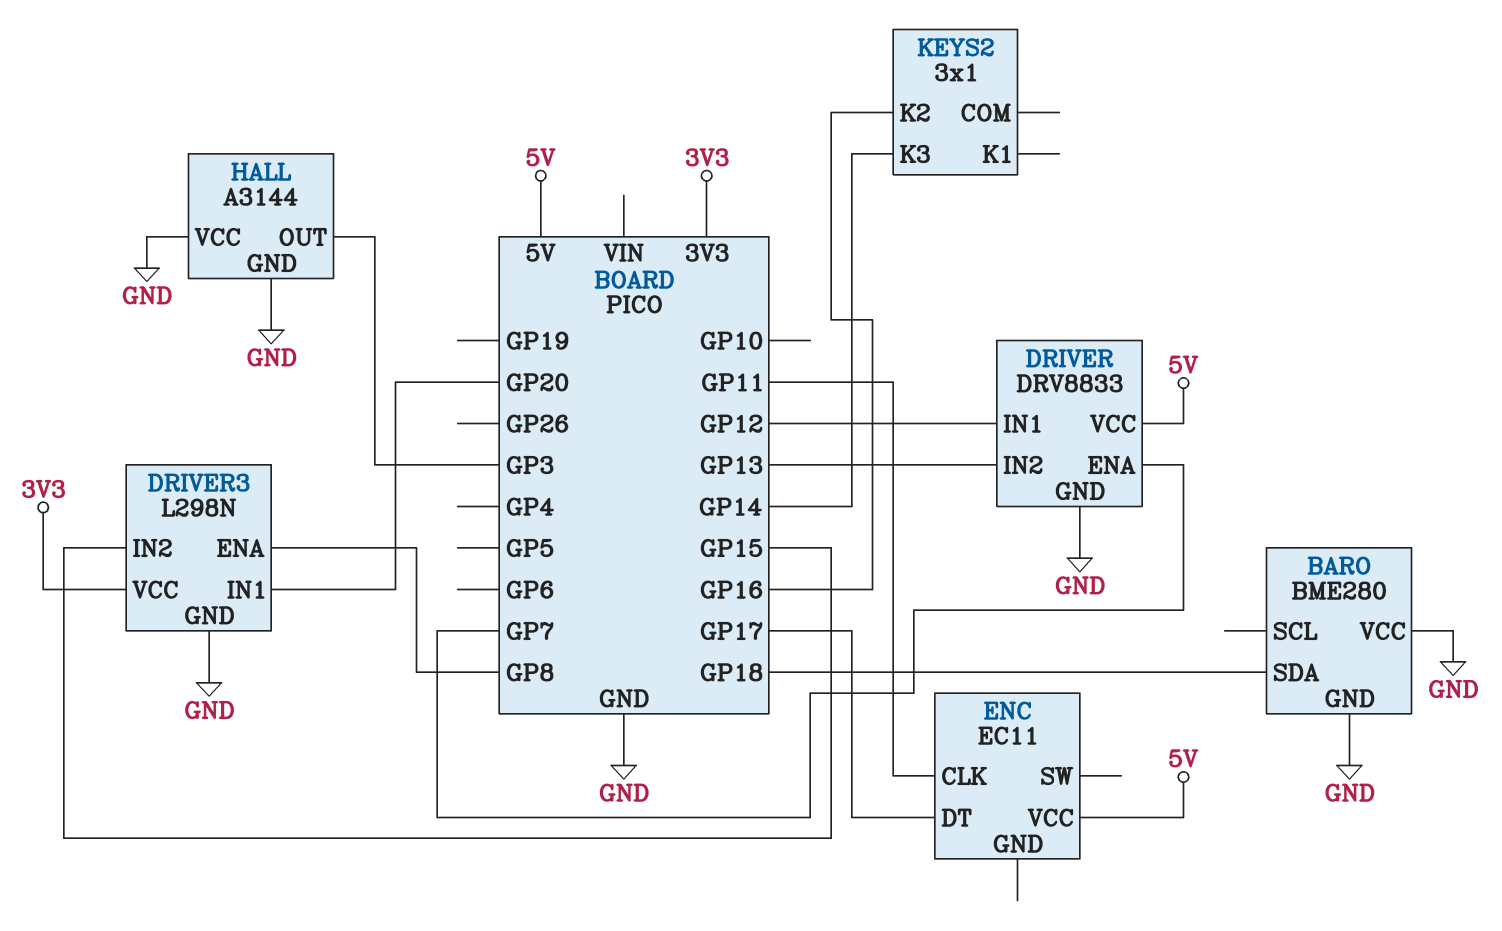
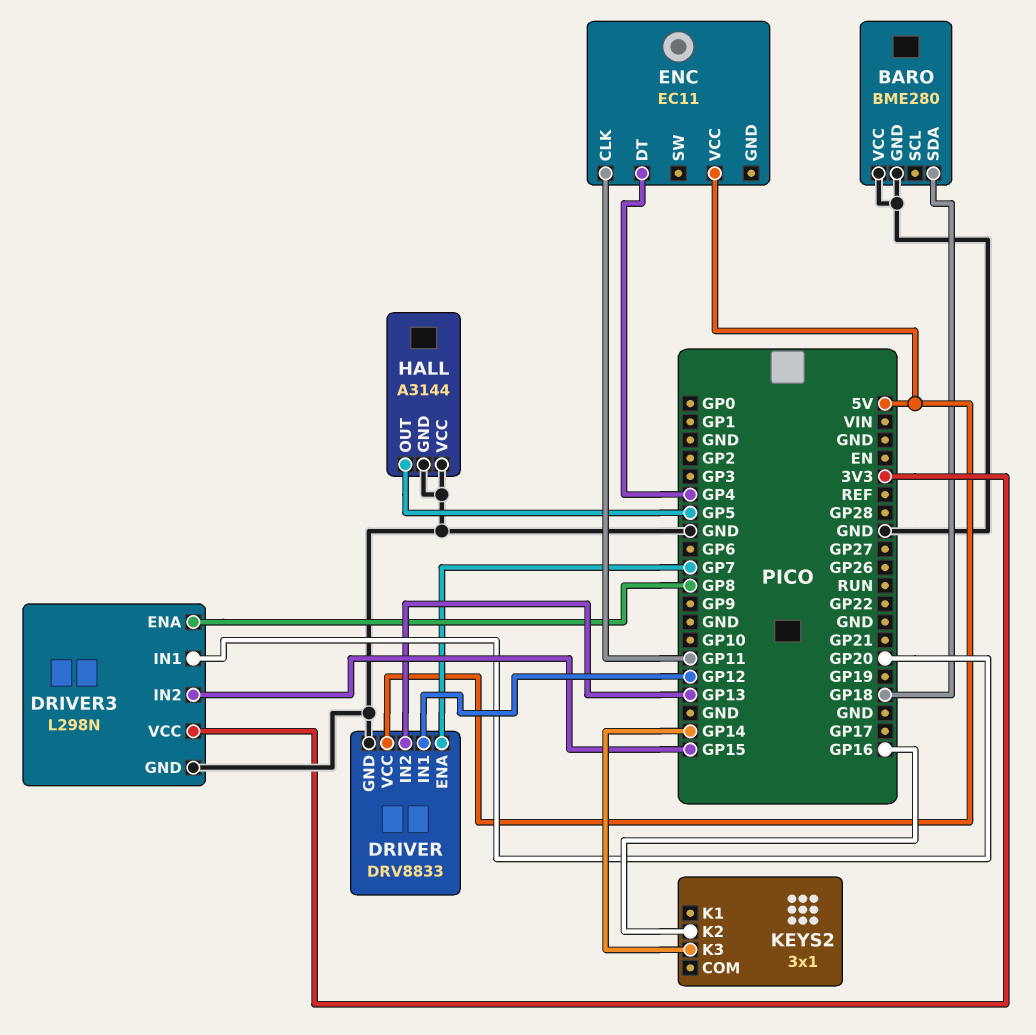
ENC pin DT: GP17 -> GP4
HALL pin OUT: GP3 -> GP5

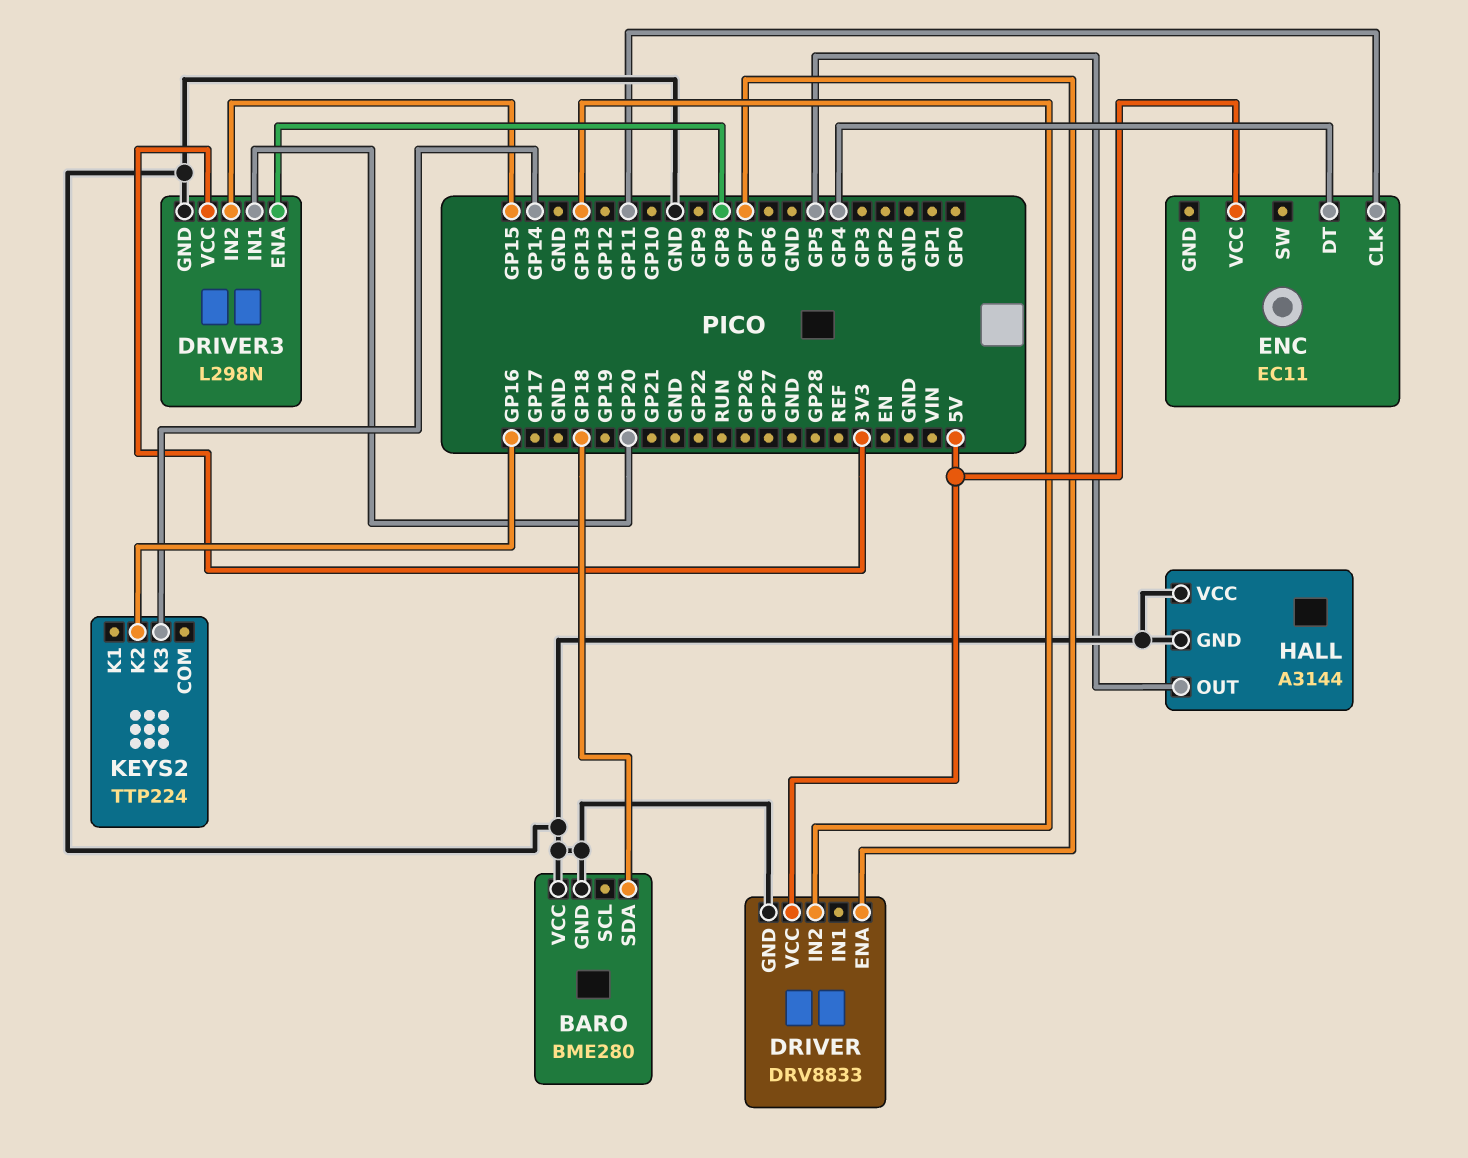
DRIVER pin IN1: GP12 -> none
KEYS2: 3x1 -> TTP224

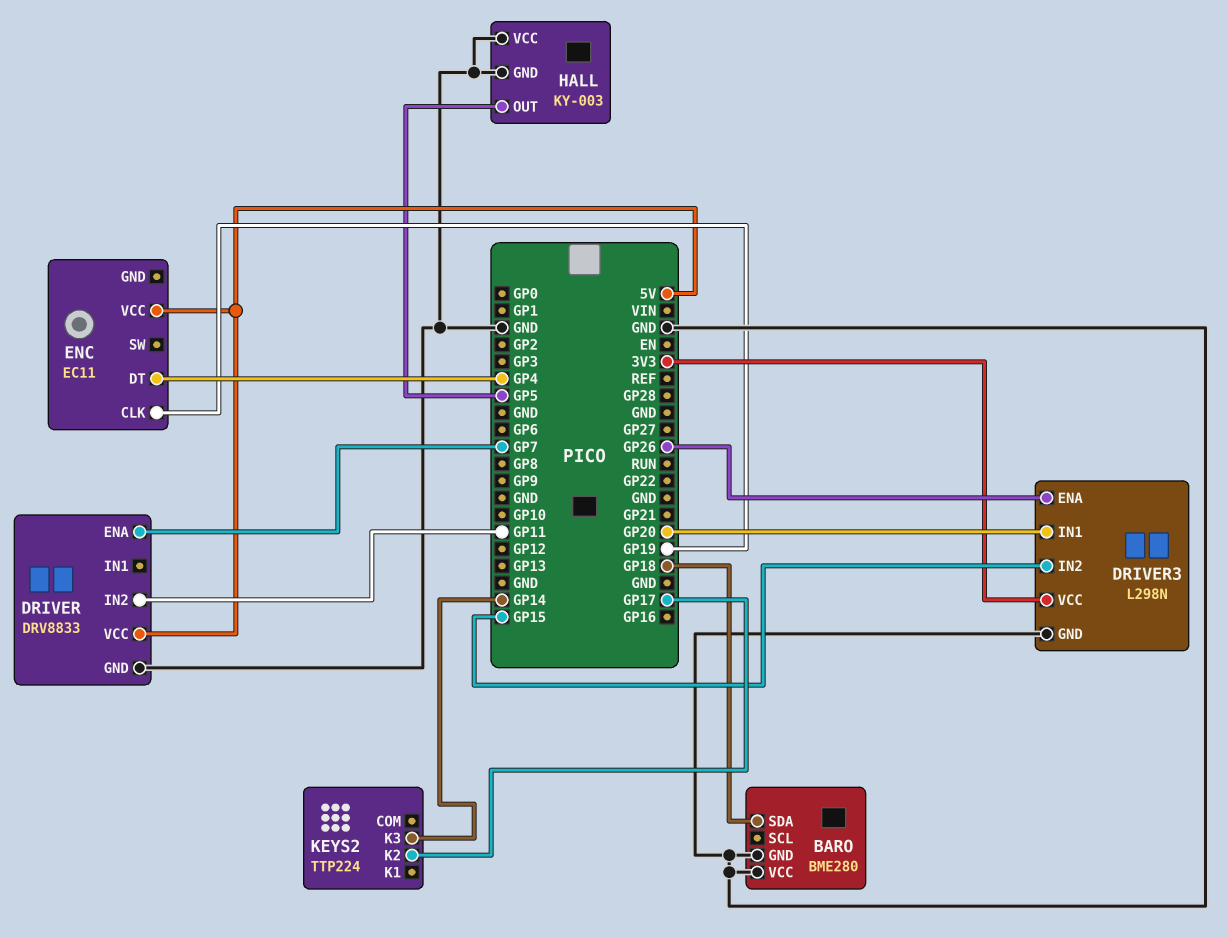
DRIVER pin IN2: GP13 -> GP11
DRIVER3 pin ENA: GP8 -> GP26
ENC pin CLK: GP11 -> GP19
HALL: A3144 -> KY-003
KEYS2 pin K2: GP16 -> GP17

